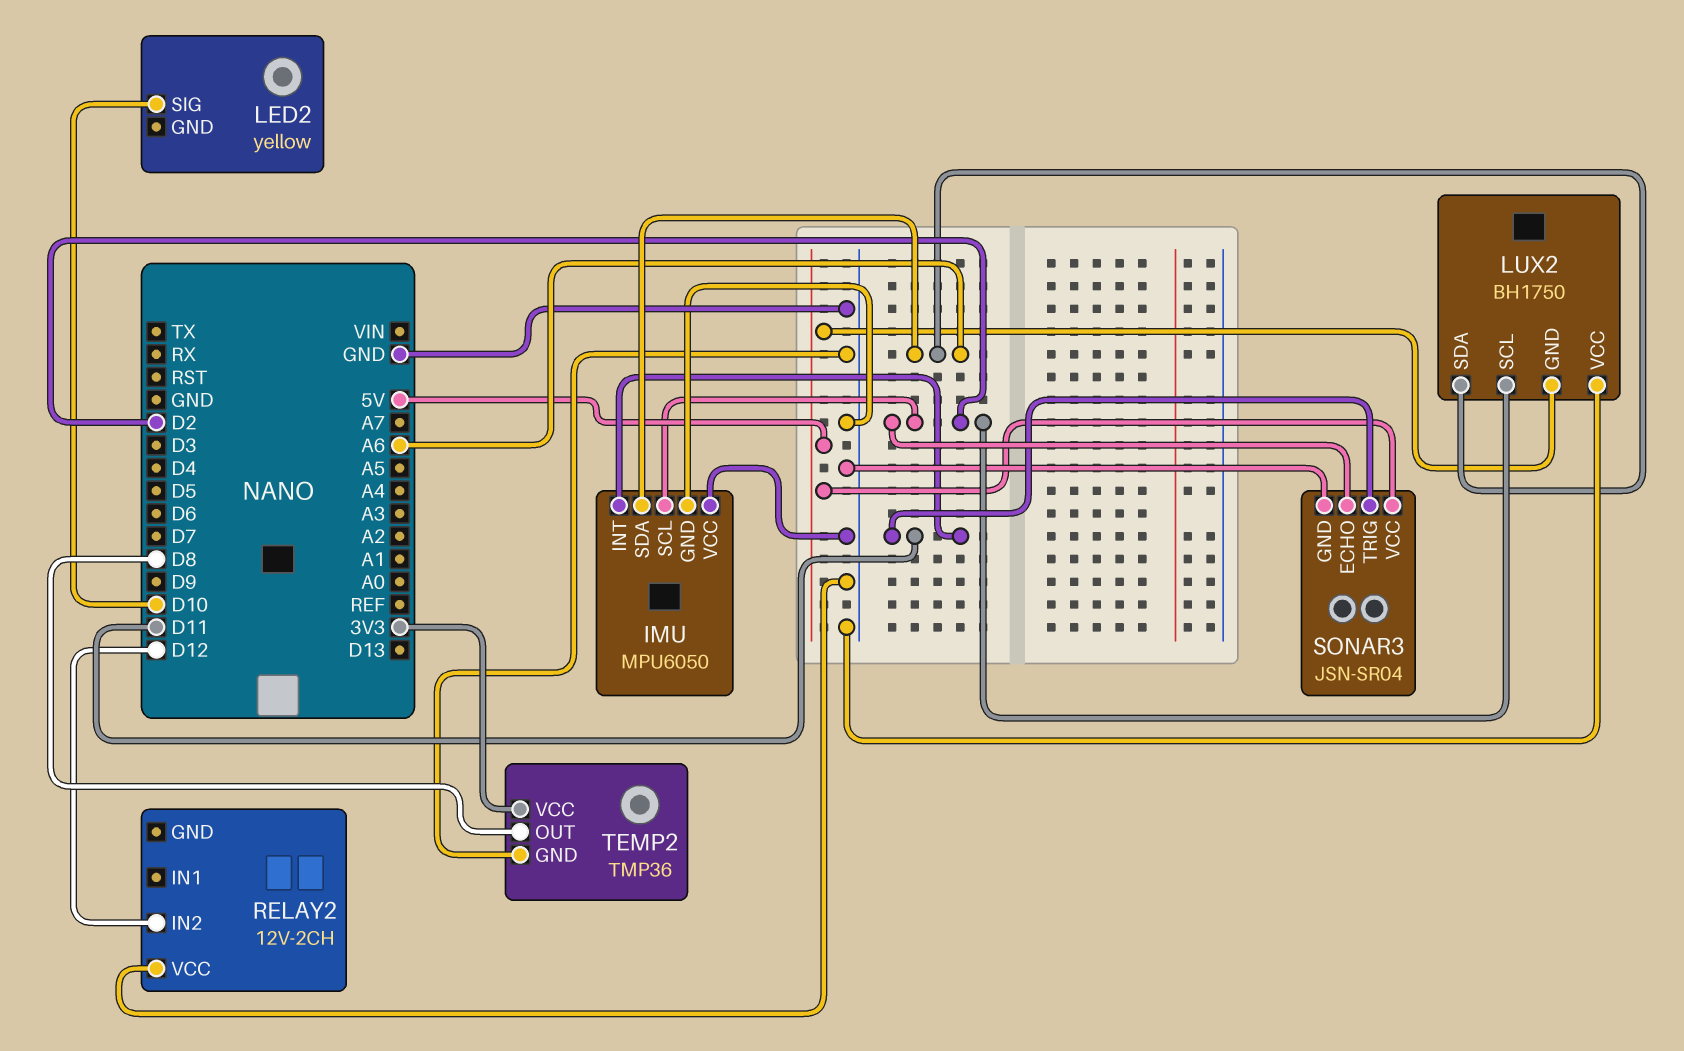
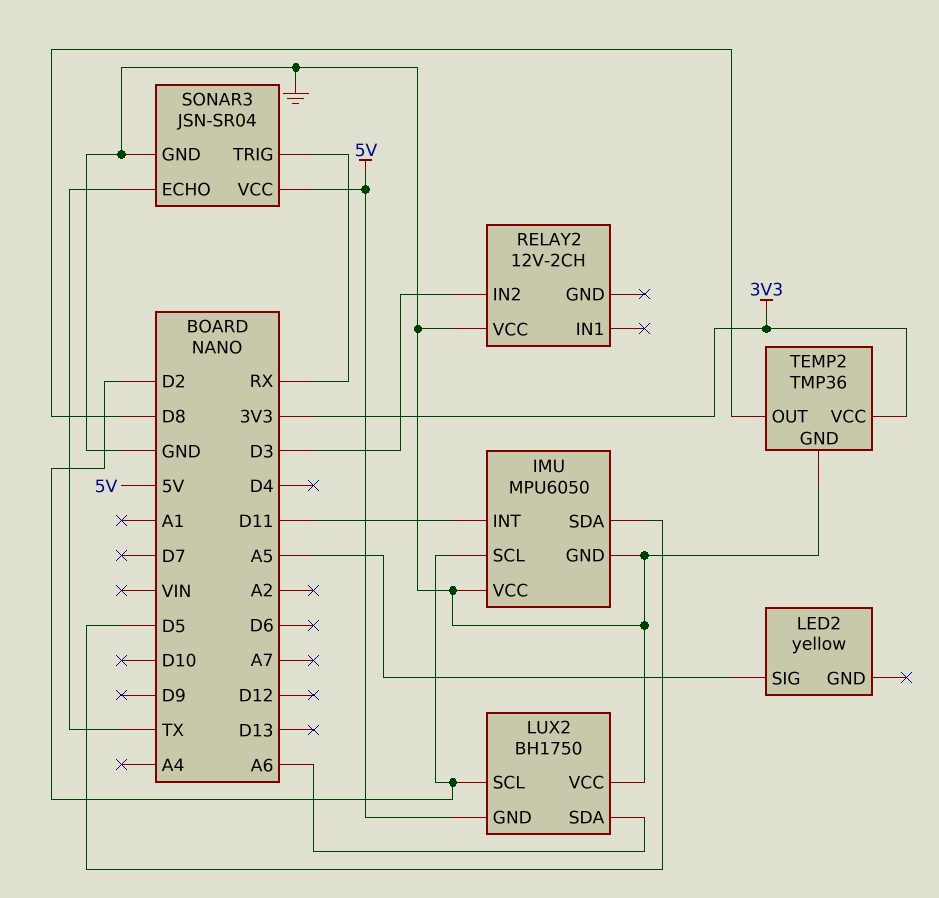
IMU pin SDA: A6 -> D5
LED2 pin SIG: D10 -> A5
RELAY2 pin IN2: D12 -> D3
SONAR3 pin ECHO: D2 -> TX
SONAR3 pin TRIG: D11 -> RX

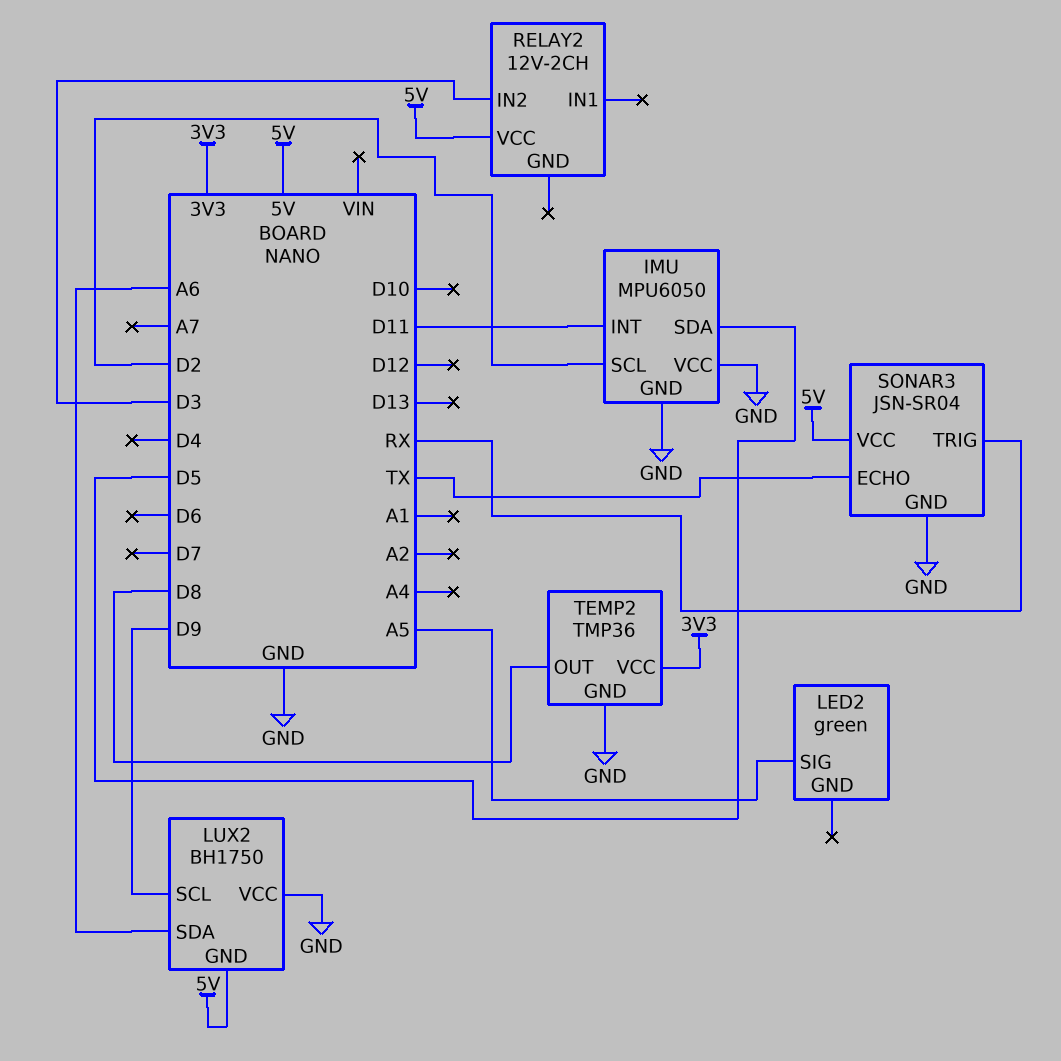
LED2: yellow -> green
LUX2 pin SCL: D2 -> D9
RELAY2 pin VCC: GND -> 5V

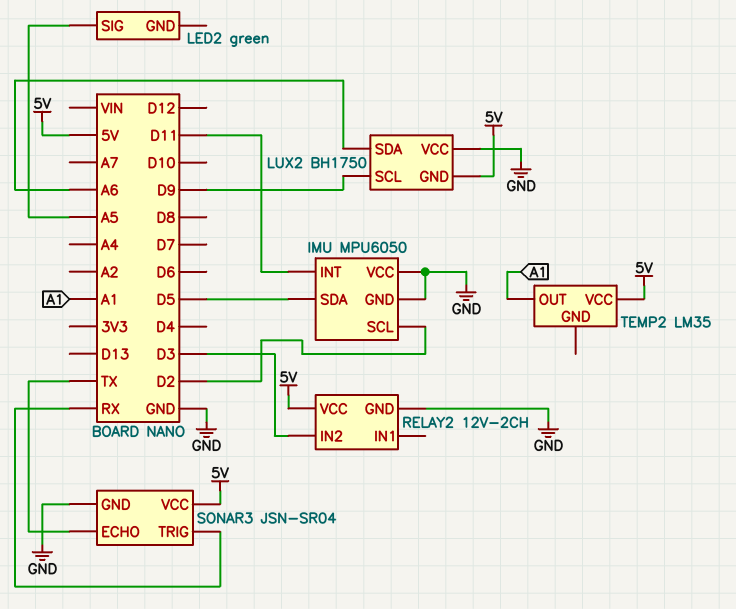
RELAY2 pin GND: none -> GND
TEMP2: TMP36 -> LM35
TEMP2 pin GND: GND -> none
TEMP2 pin OUT: D8 -> A1
TEMP2 pin VCC: 3V3 -> 5V

